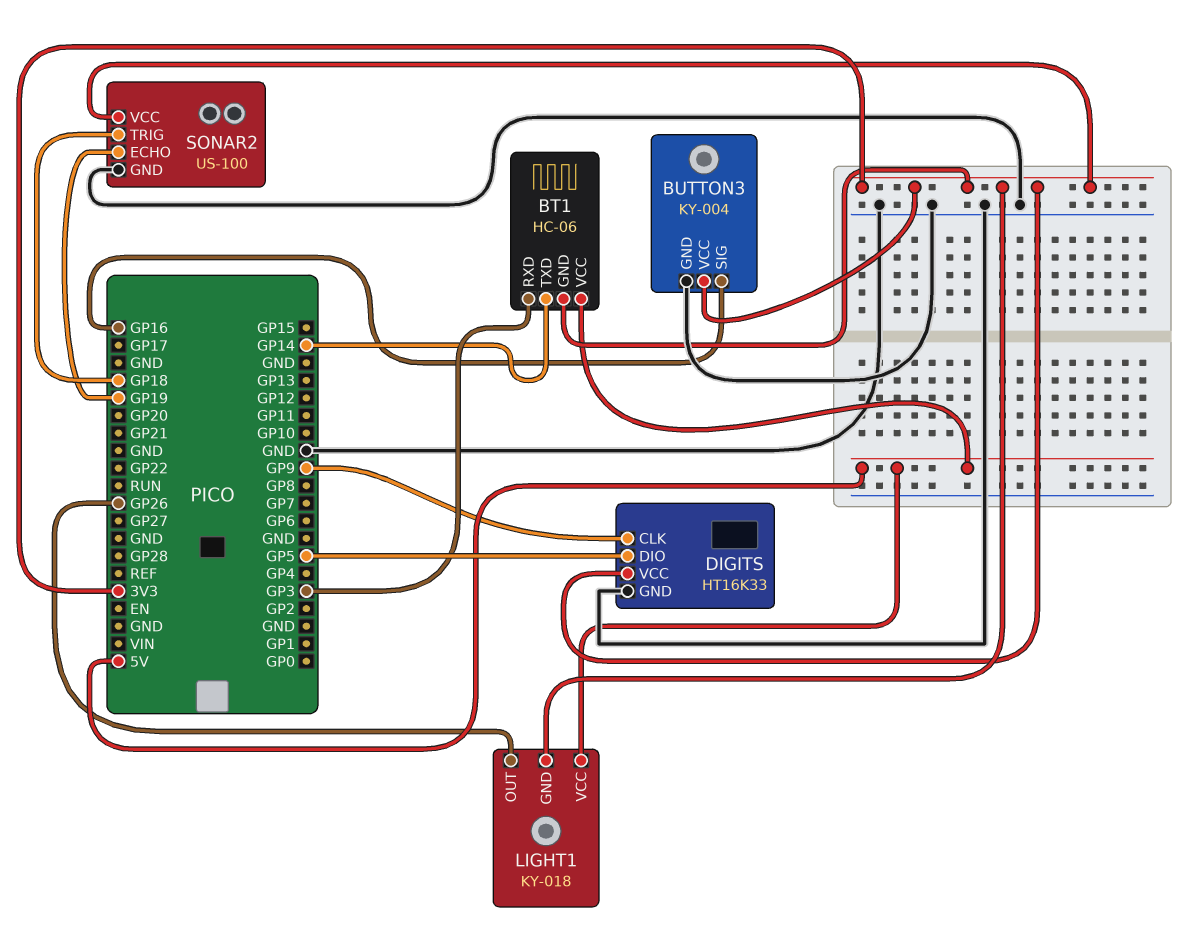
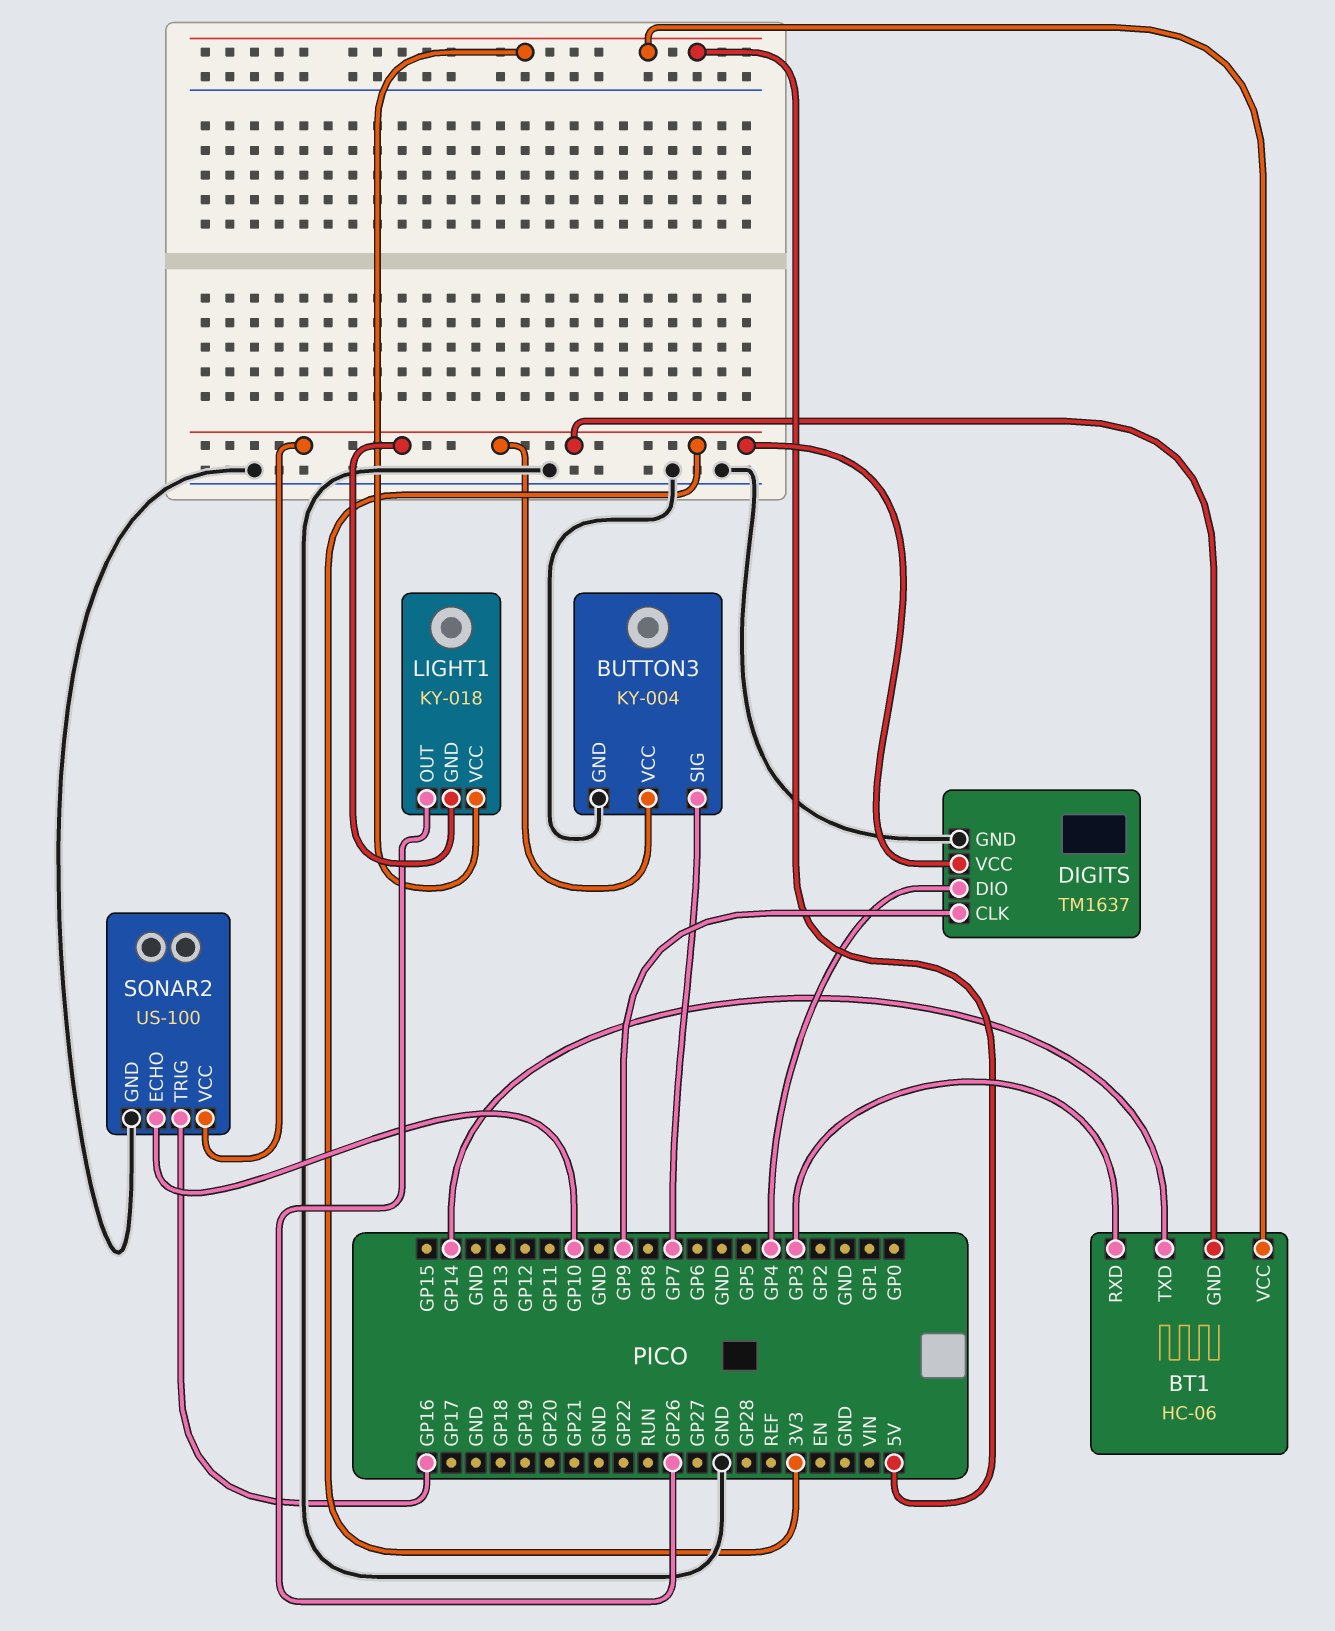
BUTTON3 pin SIG: GP16 -> GP7
DIGITS: HT16K33 -> TM1637
DIGITS pin DIO: GP5 -> GP4
SONAR2 pin ECHO: GP19 -> GP10
SONAR2 pin TRIG: GP18 -> GP16

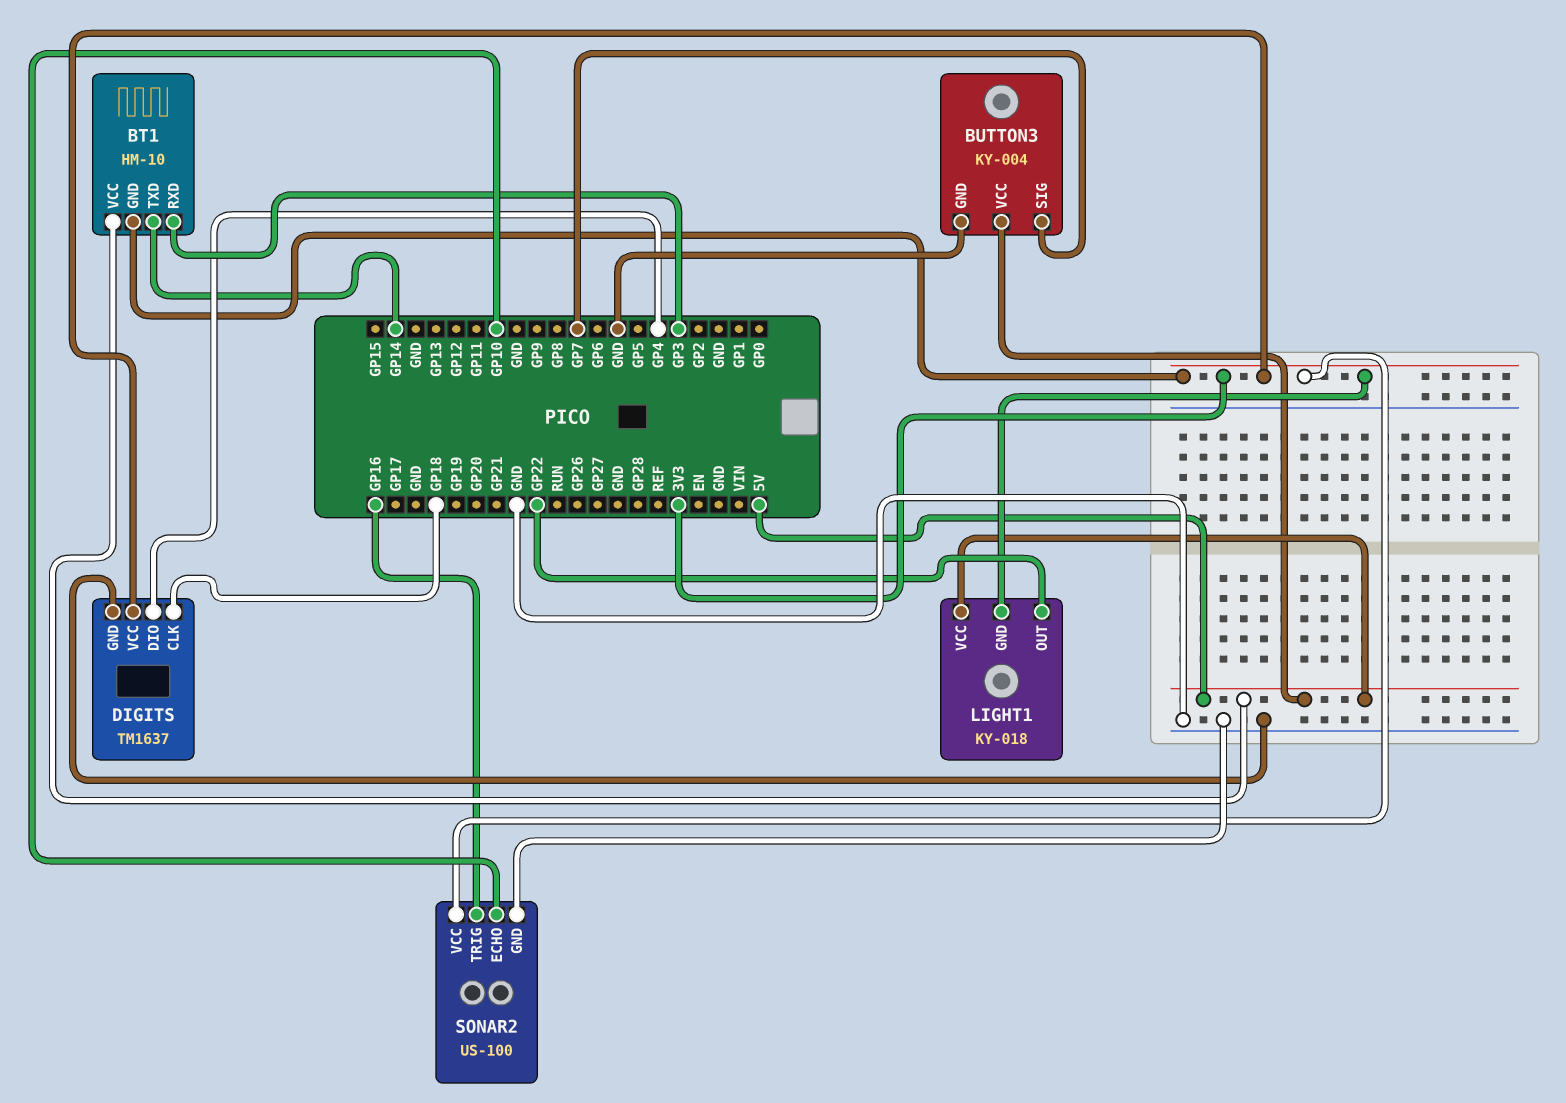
BT1: HC-06 -> HM-10
BUTTON3 pin VCC: 3V3 -> 5V
DIGITS pin CLK: GP9 -> GP18
LIGHT1 pin OUT: GP26 -> GP22

